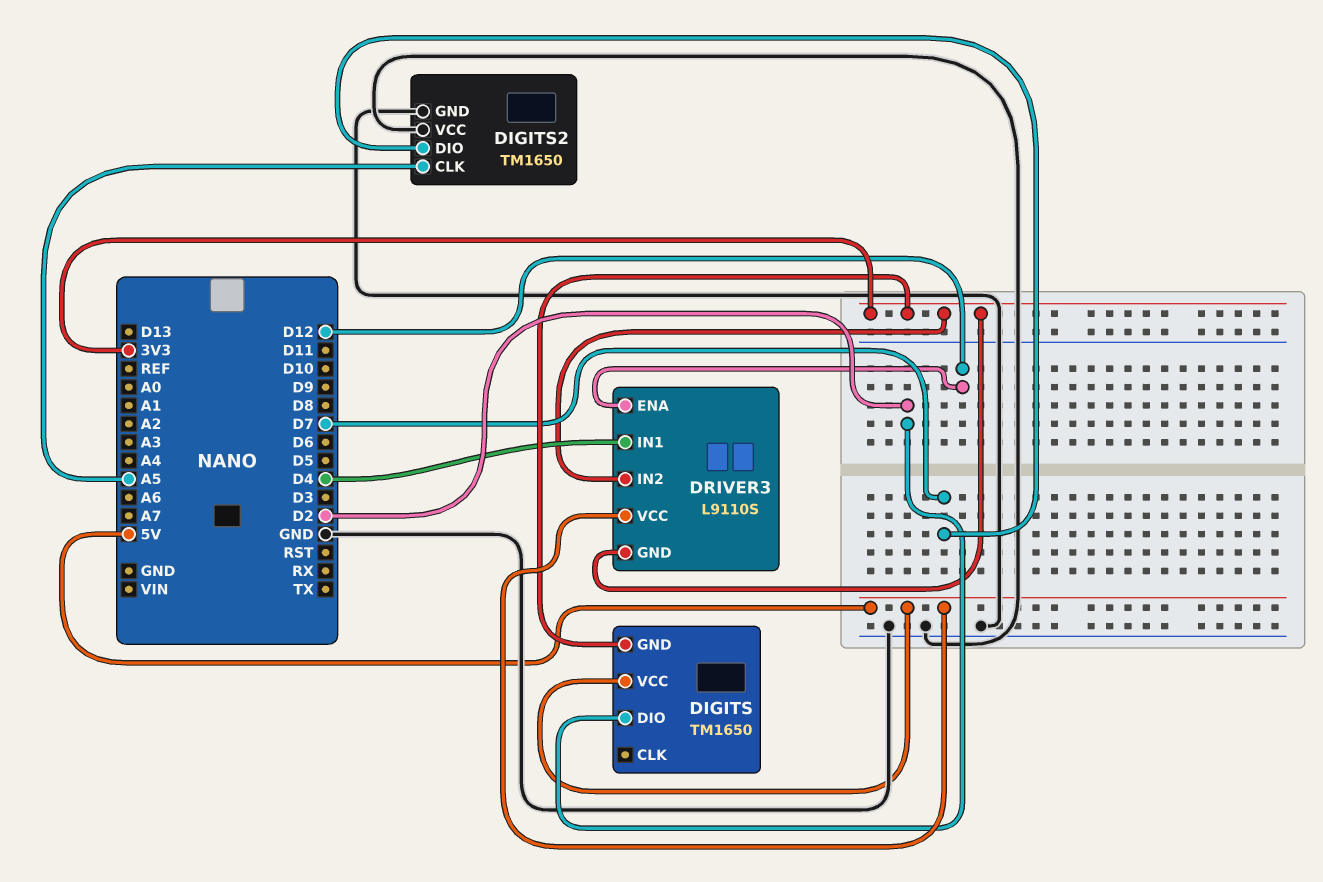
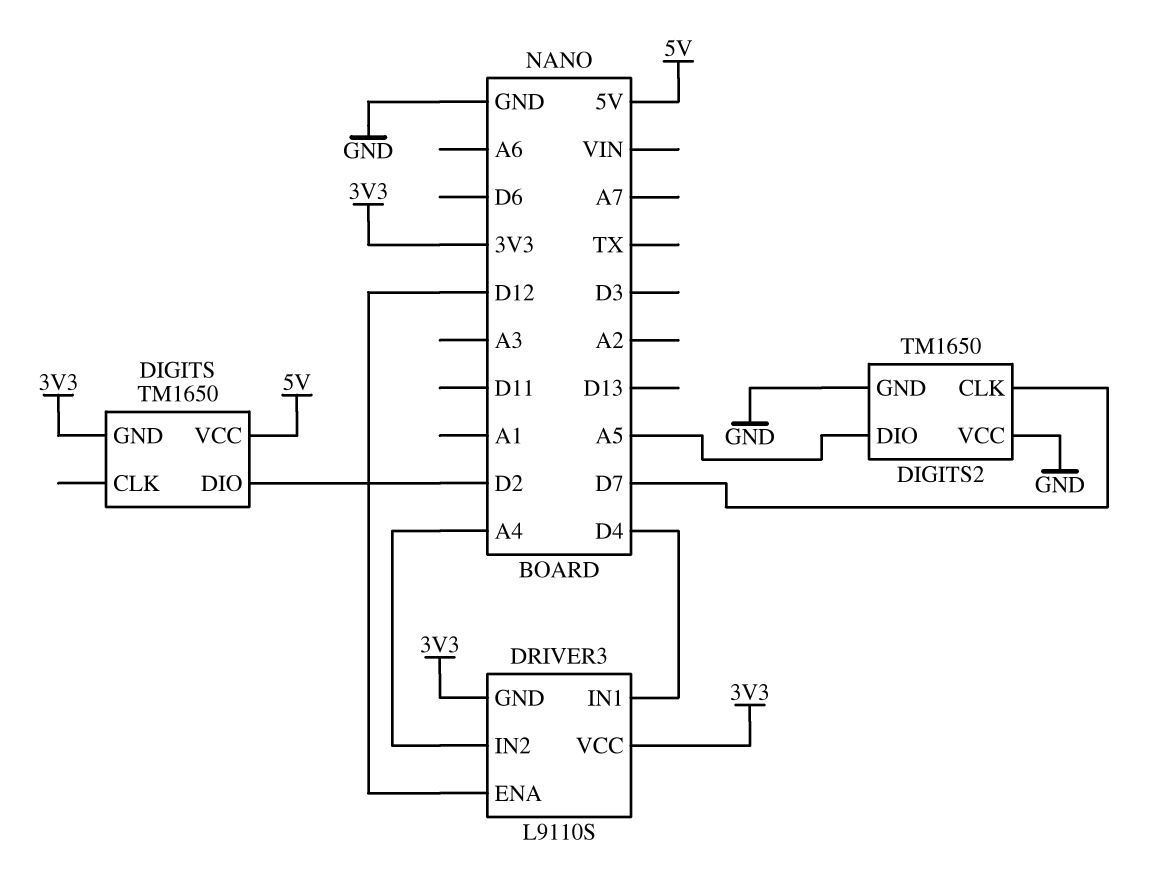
DIGITS2 pin CLK: A5 -> D7
DIGITS2 pin DIO: D7 -> A5
DRIVER3 pin IN2: 3V3 -> A4
DRIVER3 pin VCC: 5V -> 3V3

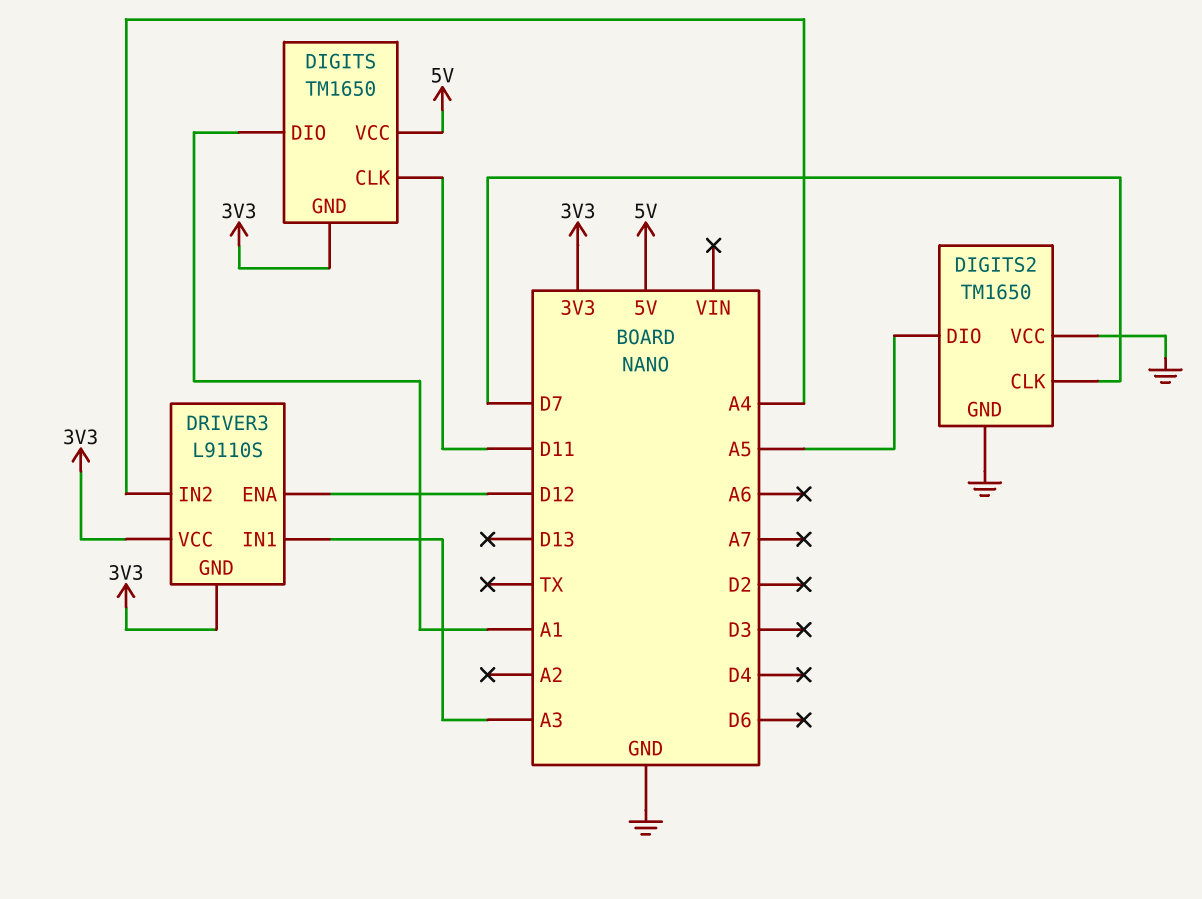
DIGITS pin CLK: none -> D11
DIGITS pin DIO: D2 -> A1
DRIVER3 pin IN1: D4 -> A3

